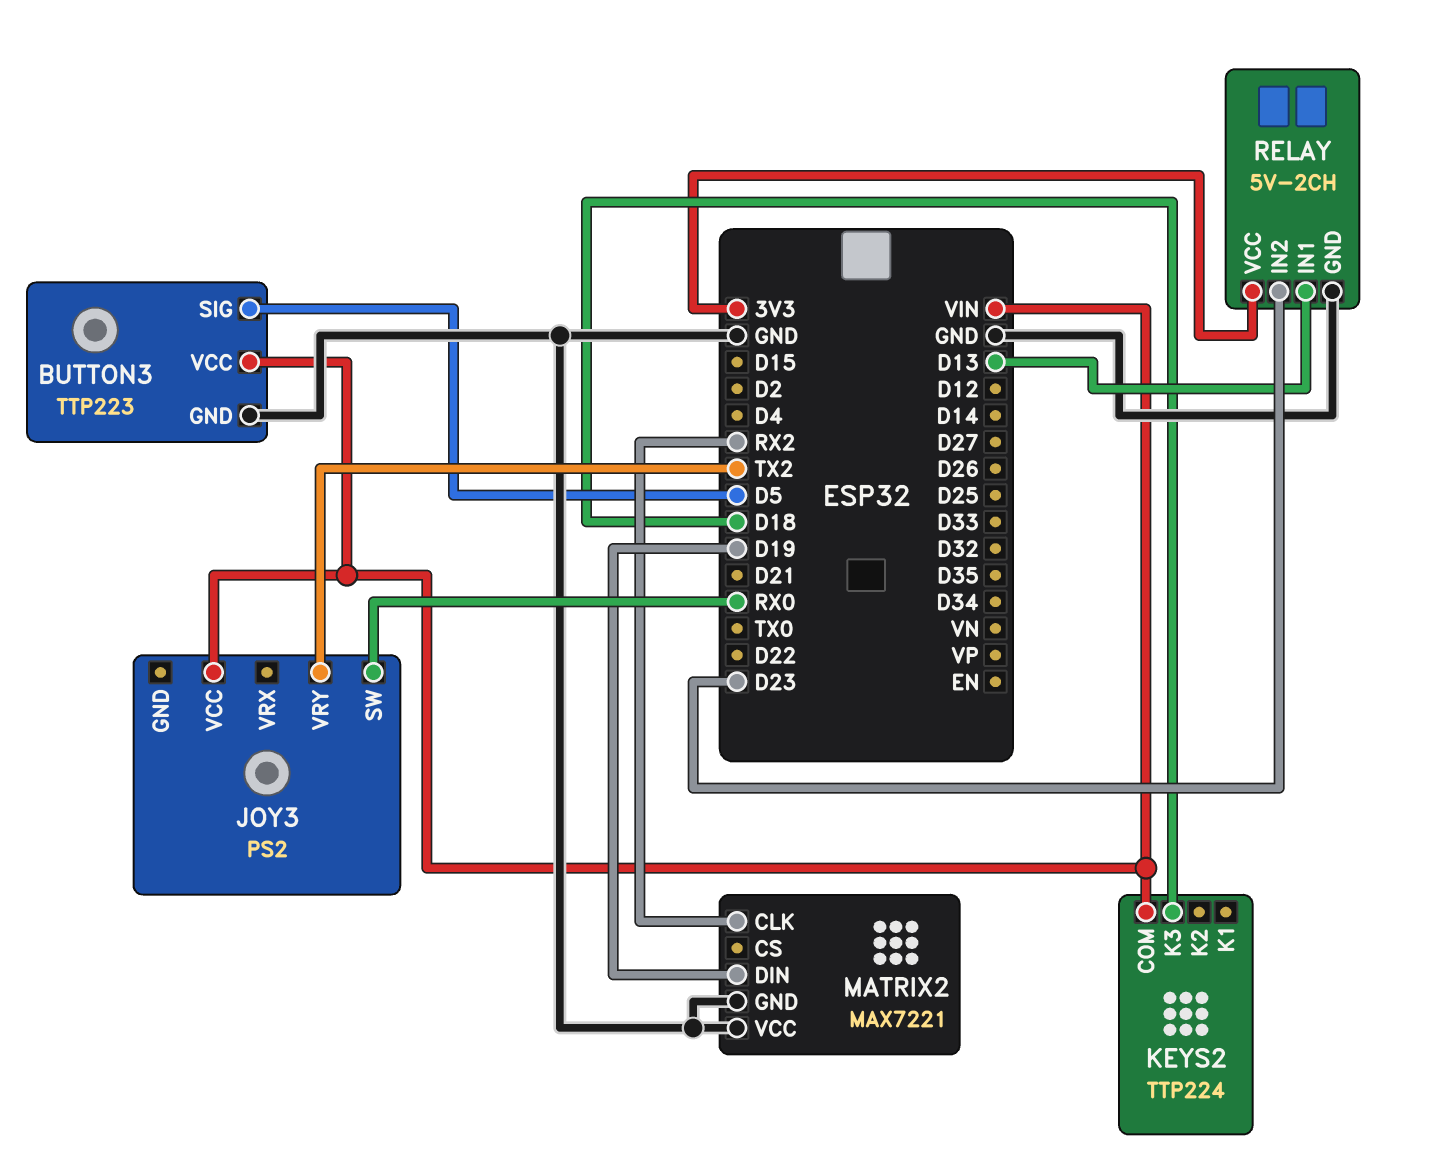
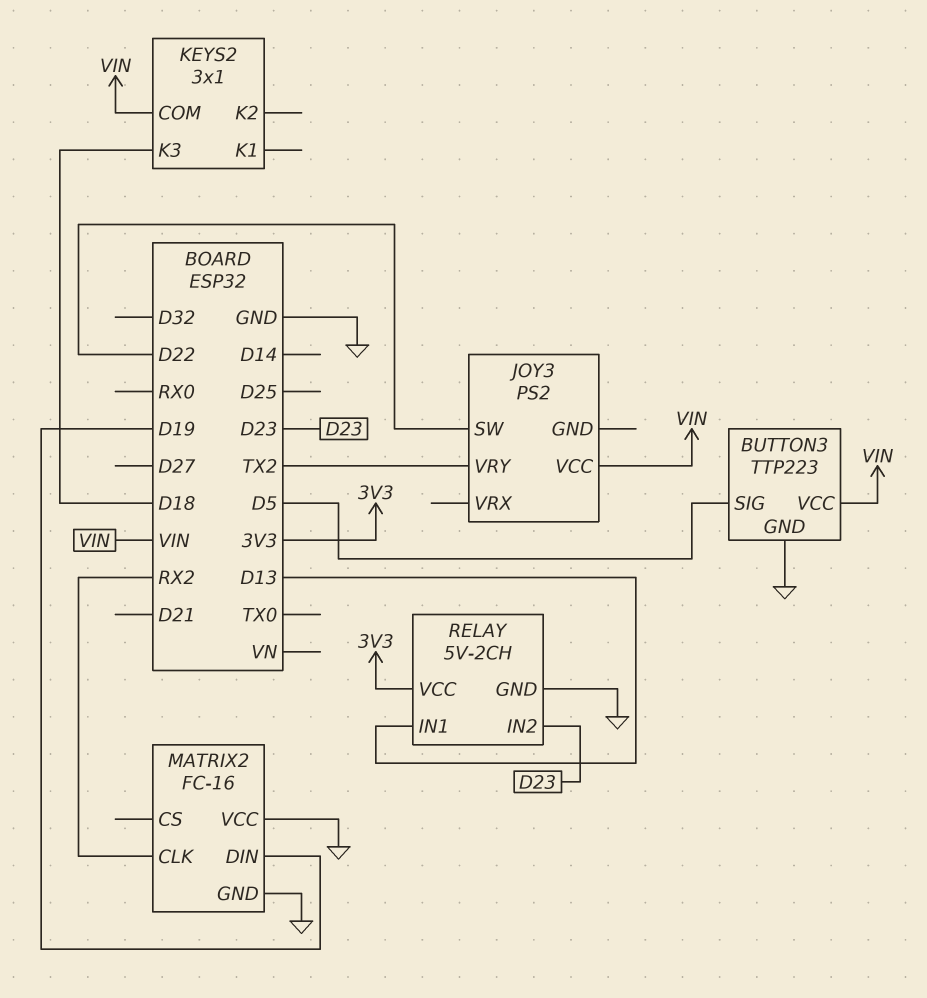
JOY3 pin SW: RX0 -> D22
KEYS2: TTP224 -> 3x1
MATRIX2: MAX7221 -> FC-16

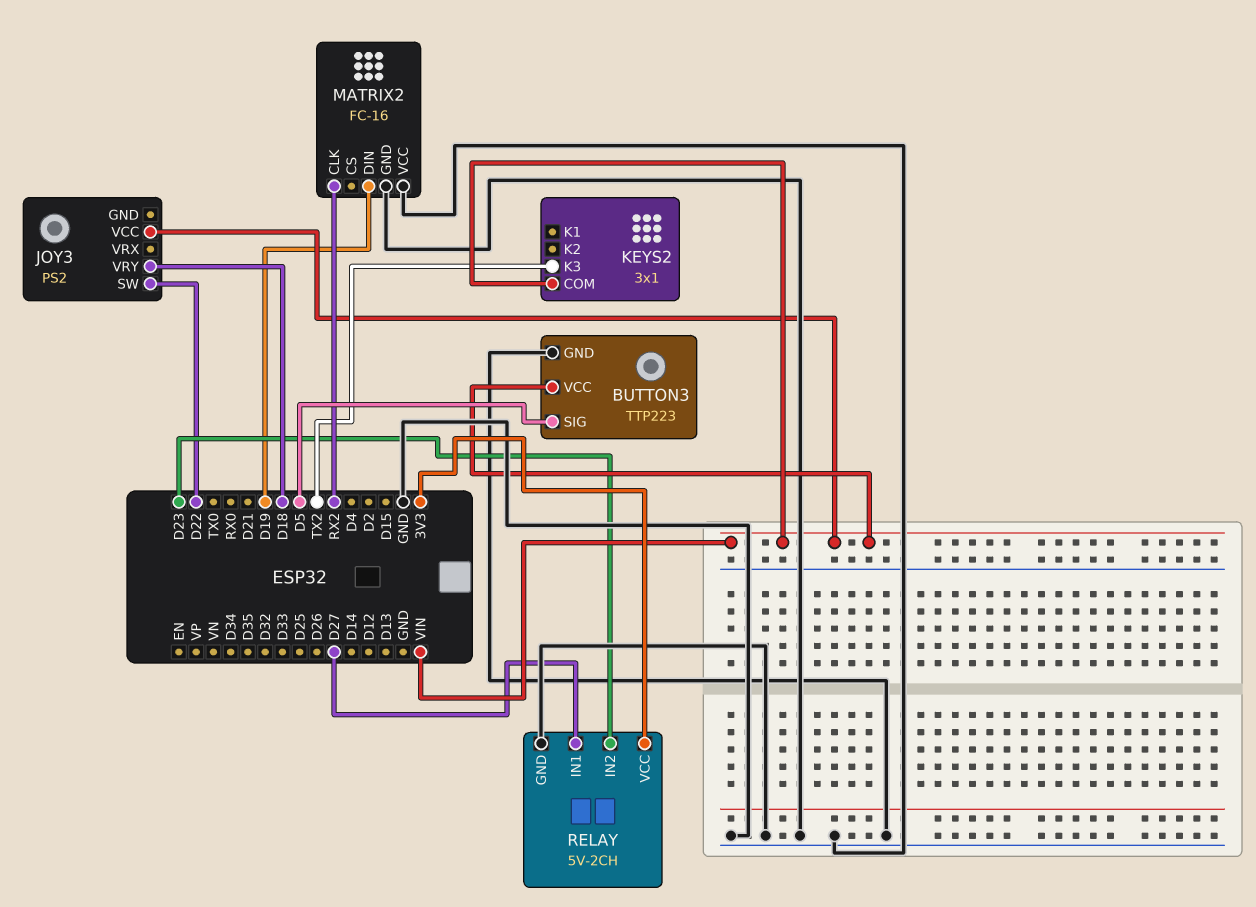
JOY3 pin VRY: TX2 -> D18
KEYS2 pin K3: D18 -> TX2
RELAY pin IN1: D13 -> D27

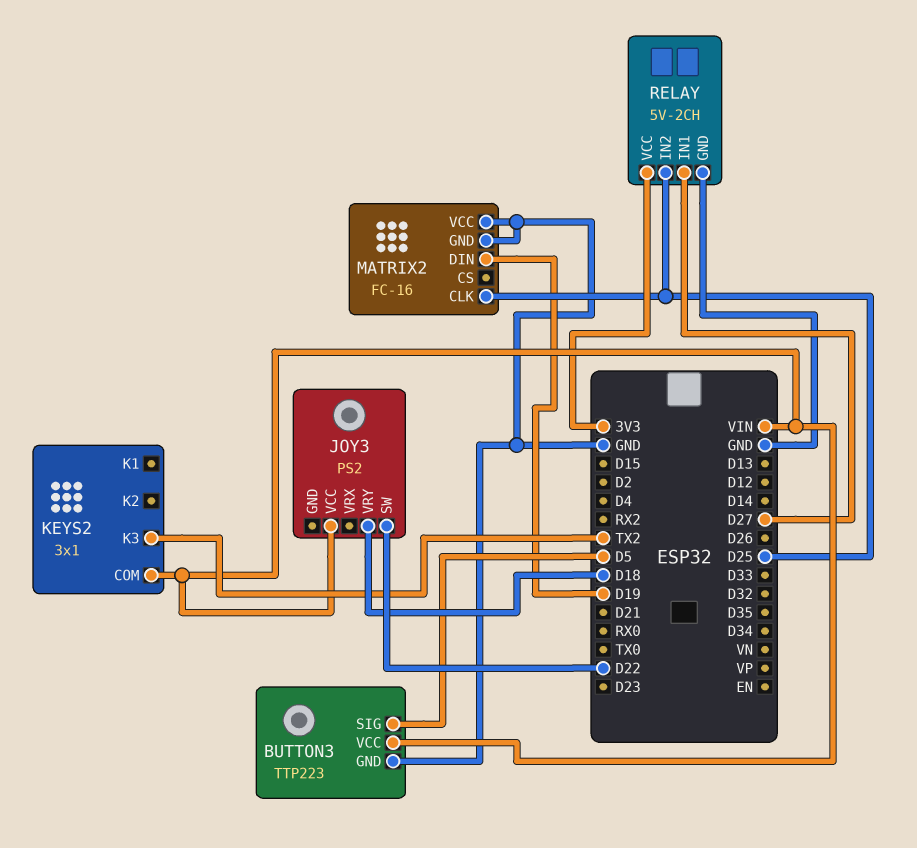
MATRIX2 pin CLK: RX2 -> D25
RELAY pin IN2: D23 -> D25

